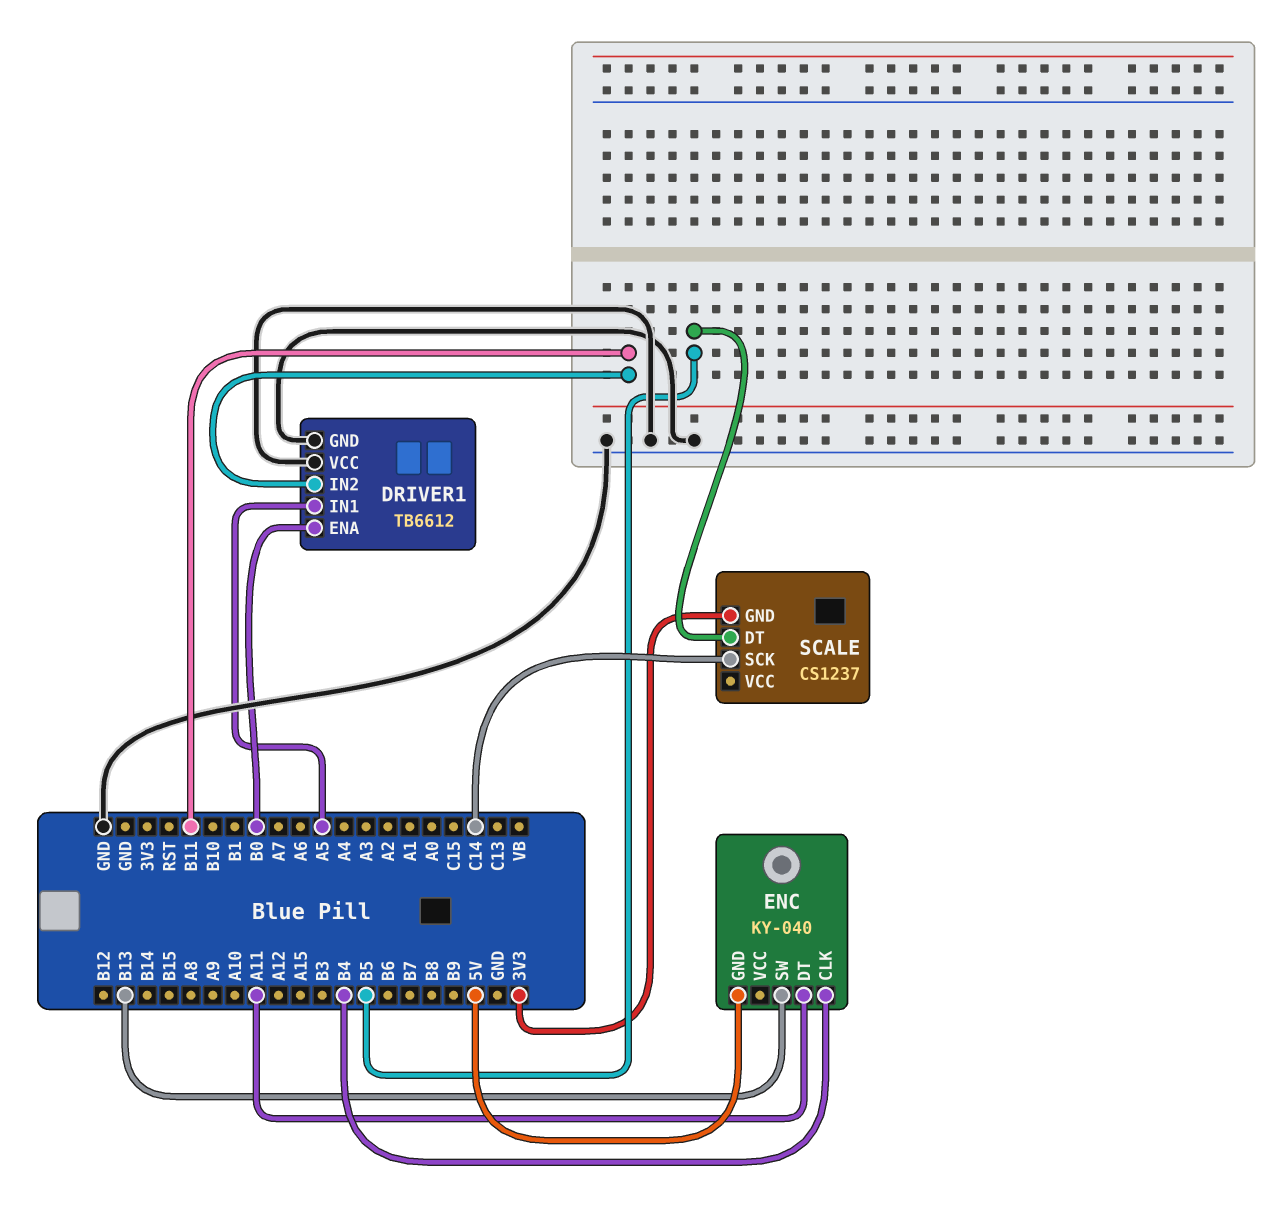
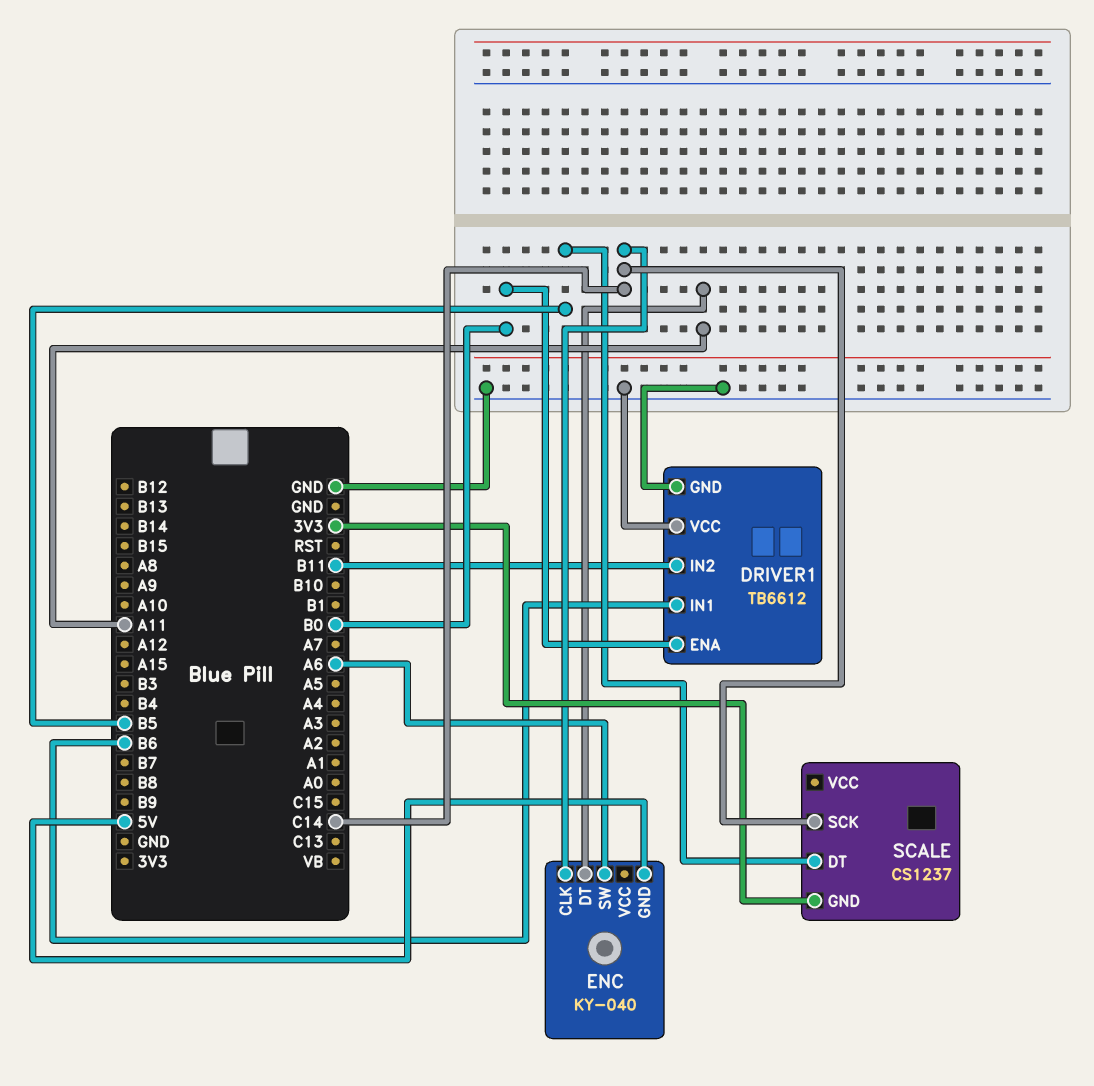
DRIVER1 pin IN1: A5 -> B6
ENC pin CLK: B4 -> C14
ENC pin SW: B13 -> A6

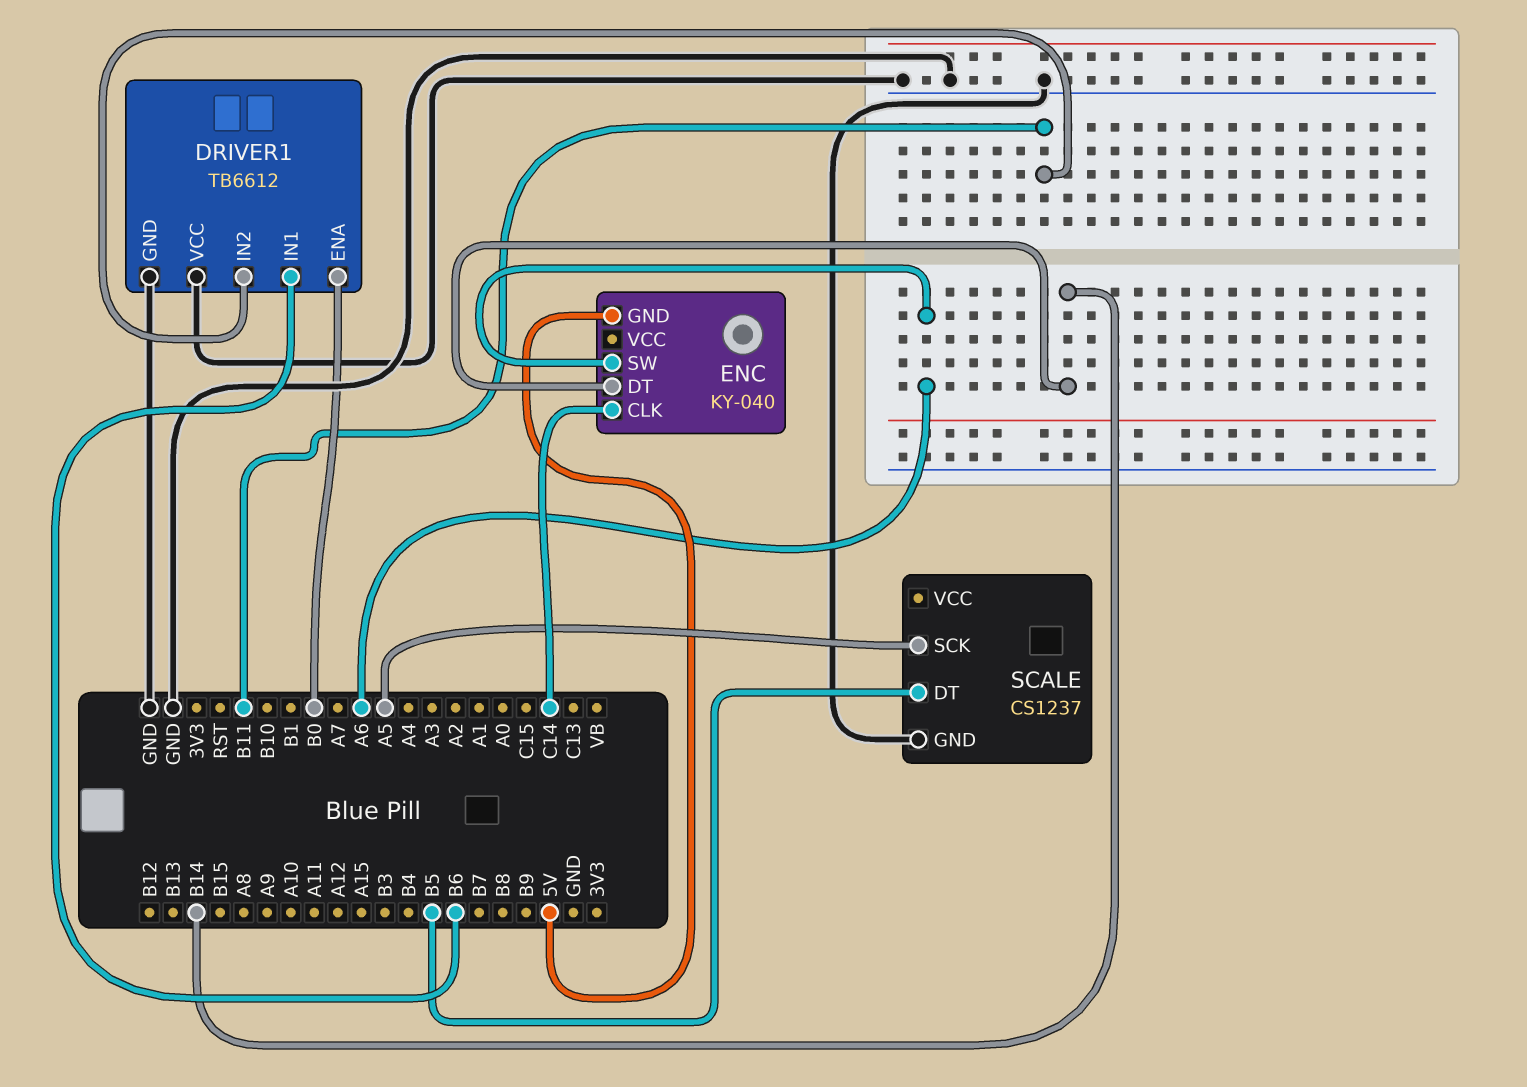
ENC pin DT: A11 -> B14
SCALE pin GND: 3V3 -> GND
SCALE pin SCK: C14 -> A5

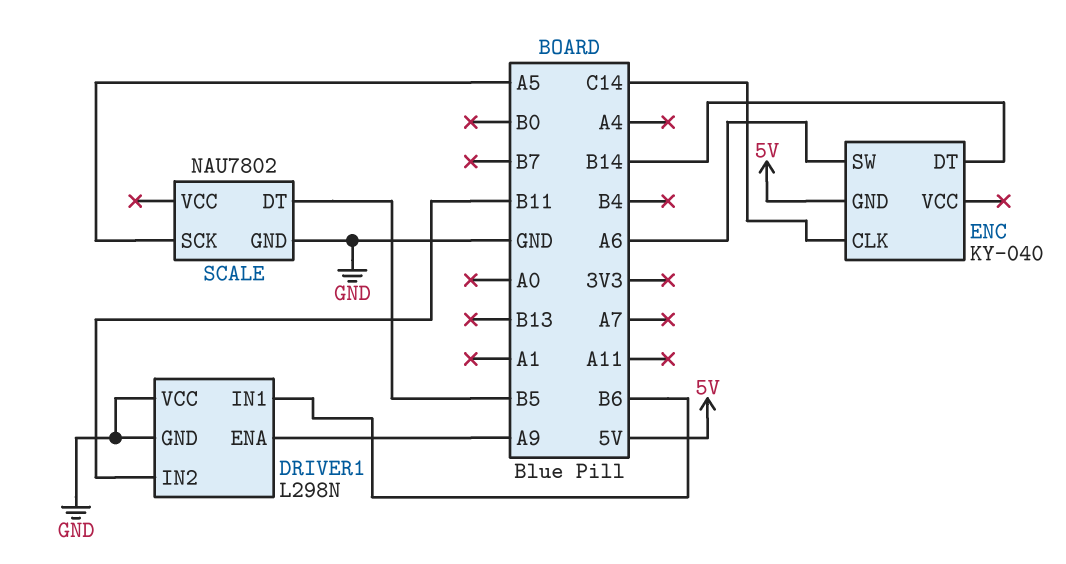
DRIVER1: TB6612 -> L298N
DRIVER1 pin ENA: B0 -> A9
SCALE: CS1237 -> NAU7802

